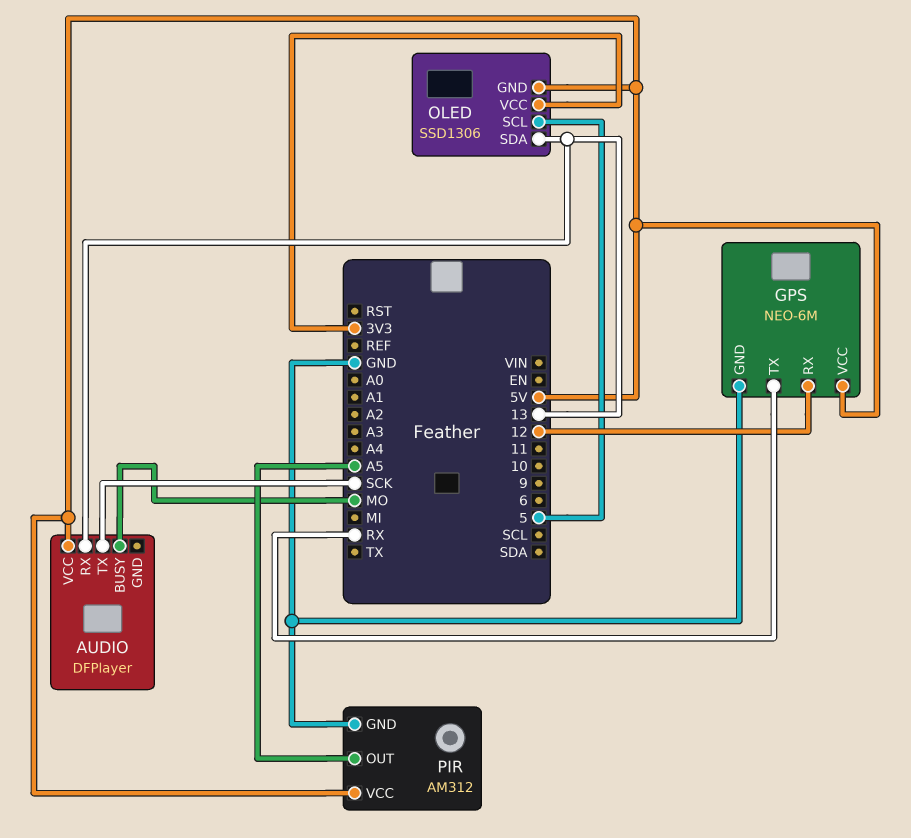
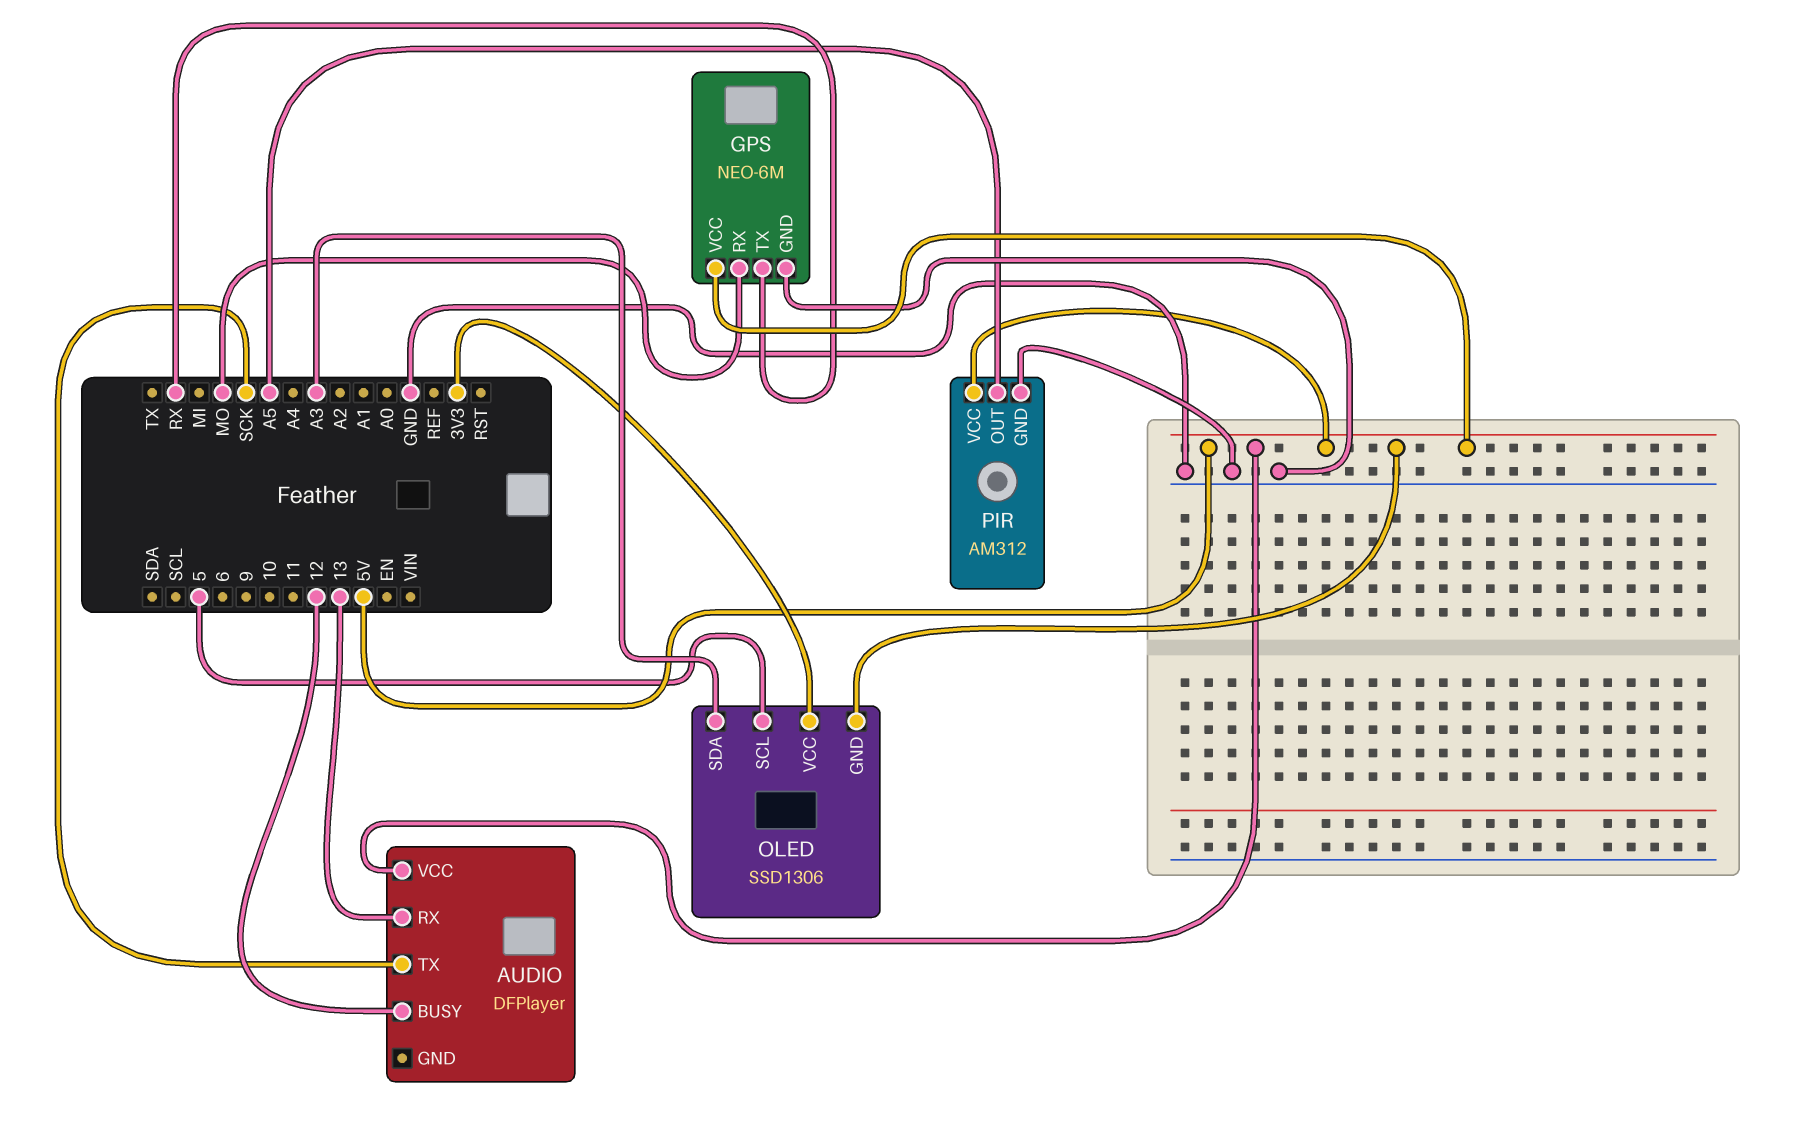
AUDIO pin BUSY: MO -> 12
GPS pin RX: 12 -> MO
OLED pin SDA: 13 -> A3

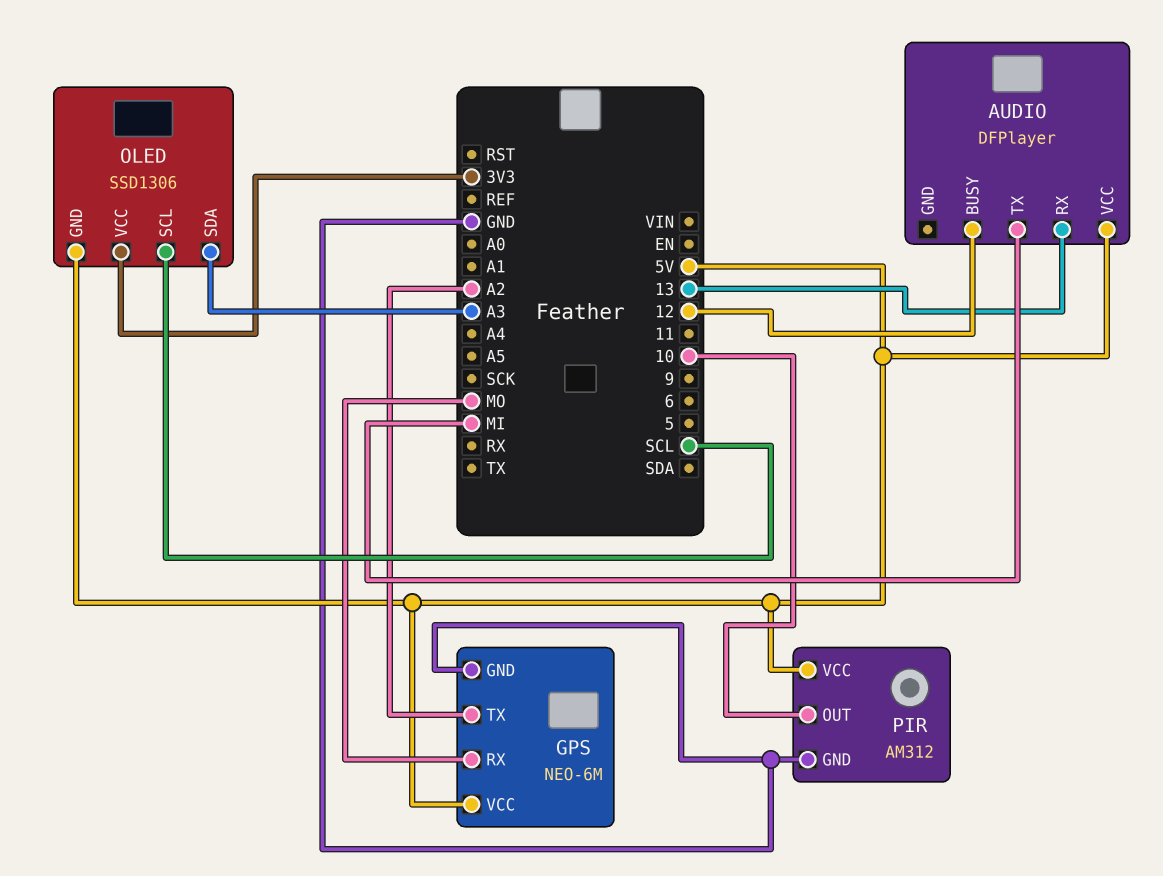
AUDIO pin TX: SCK -> MI
GPS pin TX: RX -> A2
OLED pin SCL: 5 -> SCL
PIR pin OUT: A5 -> 10

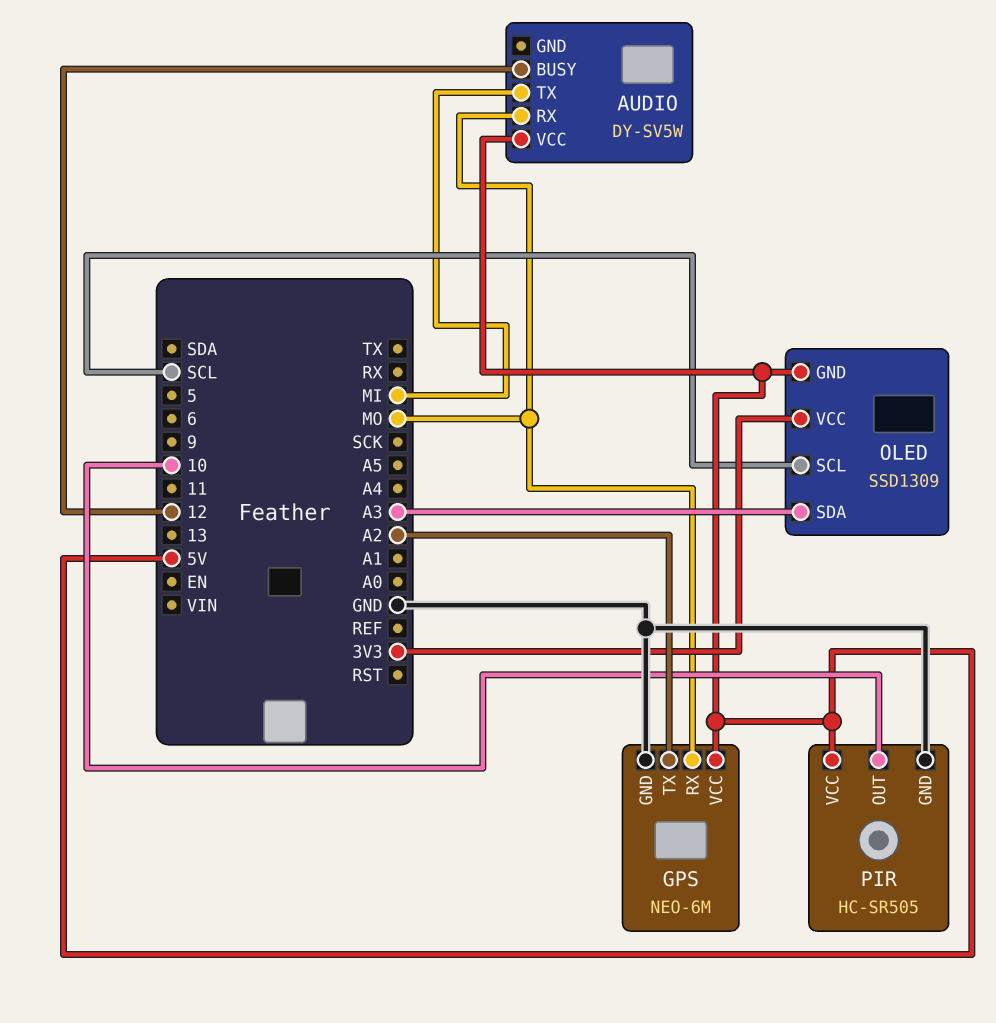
AUDIO: DFPlayer -> DY-SV5W
AUDIO pin RX: 13 -> MO
OLED: SSD1306 -> SSD1309
PIR: AM312 -> HC-SR505

